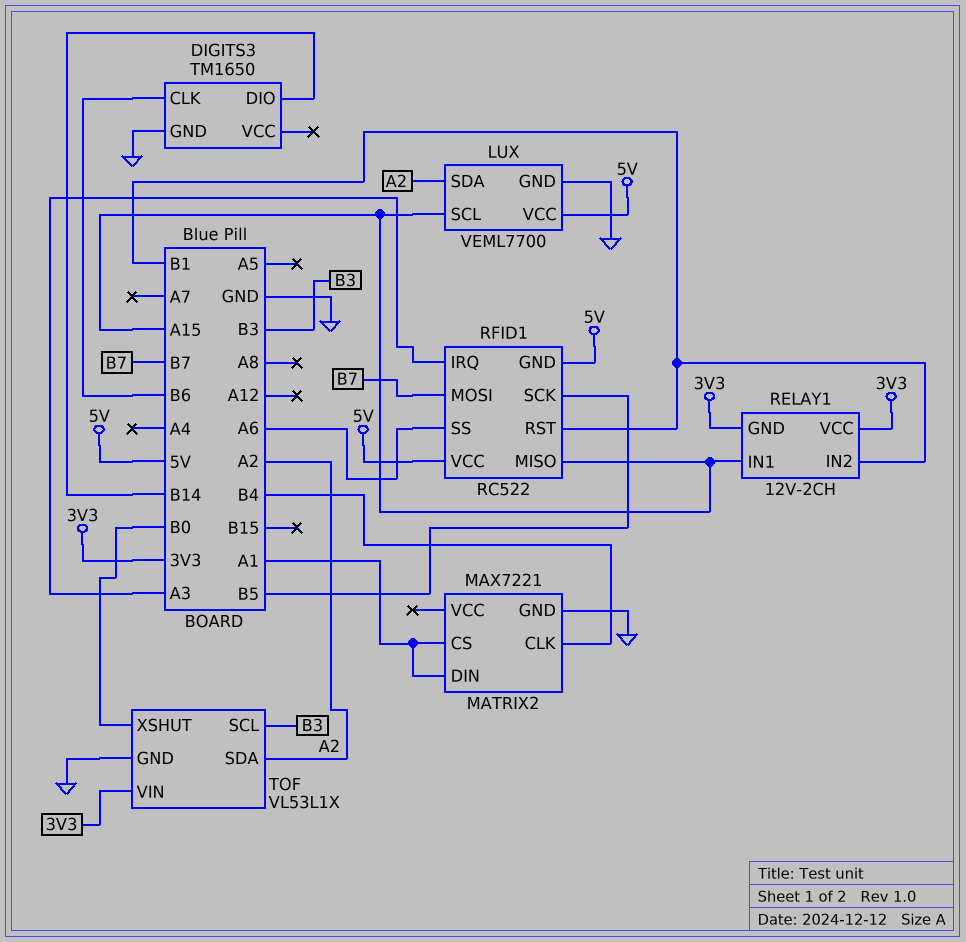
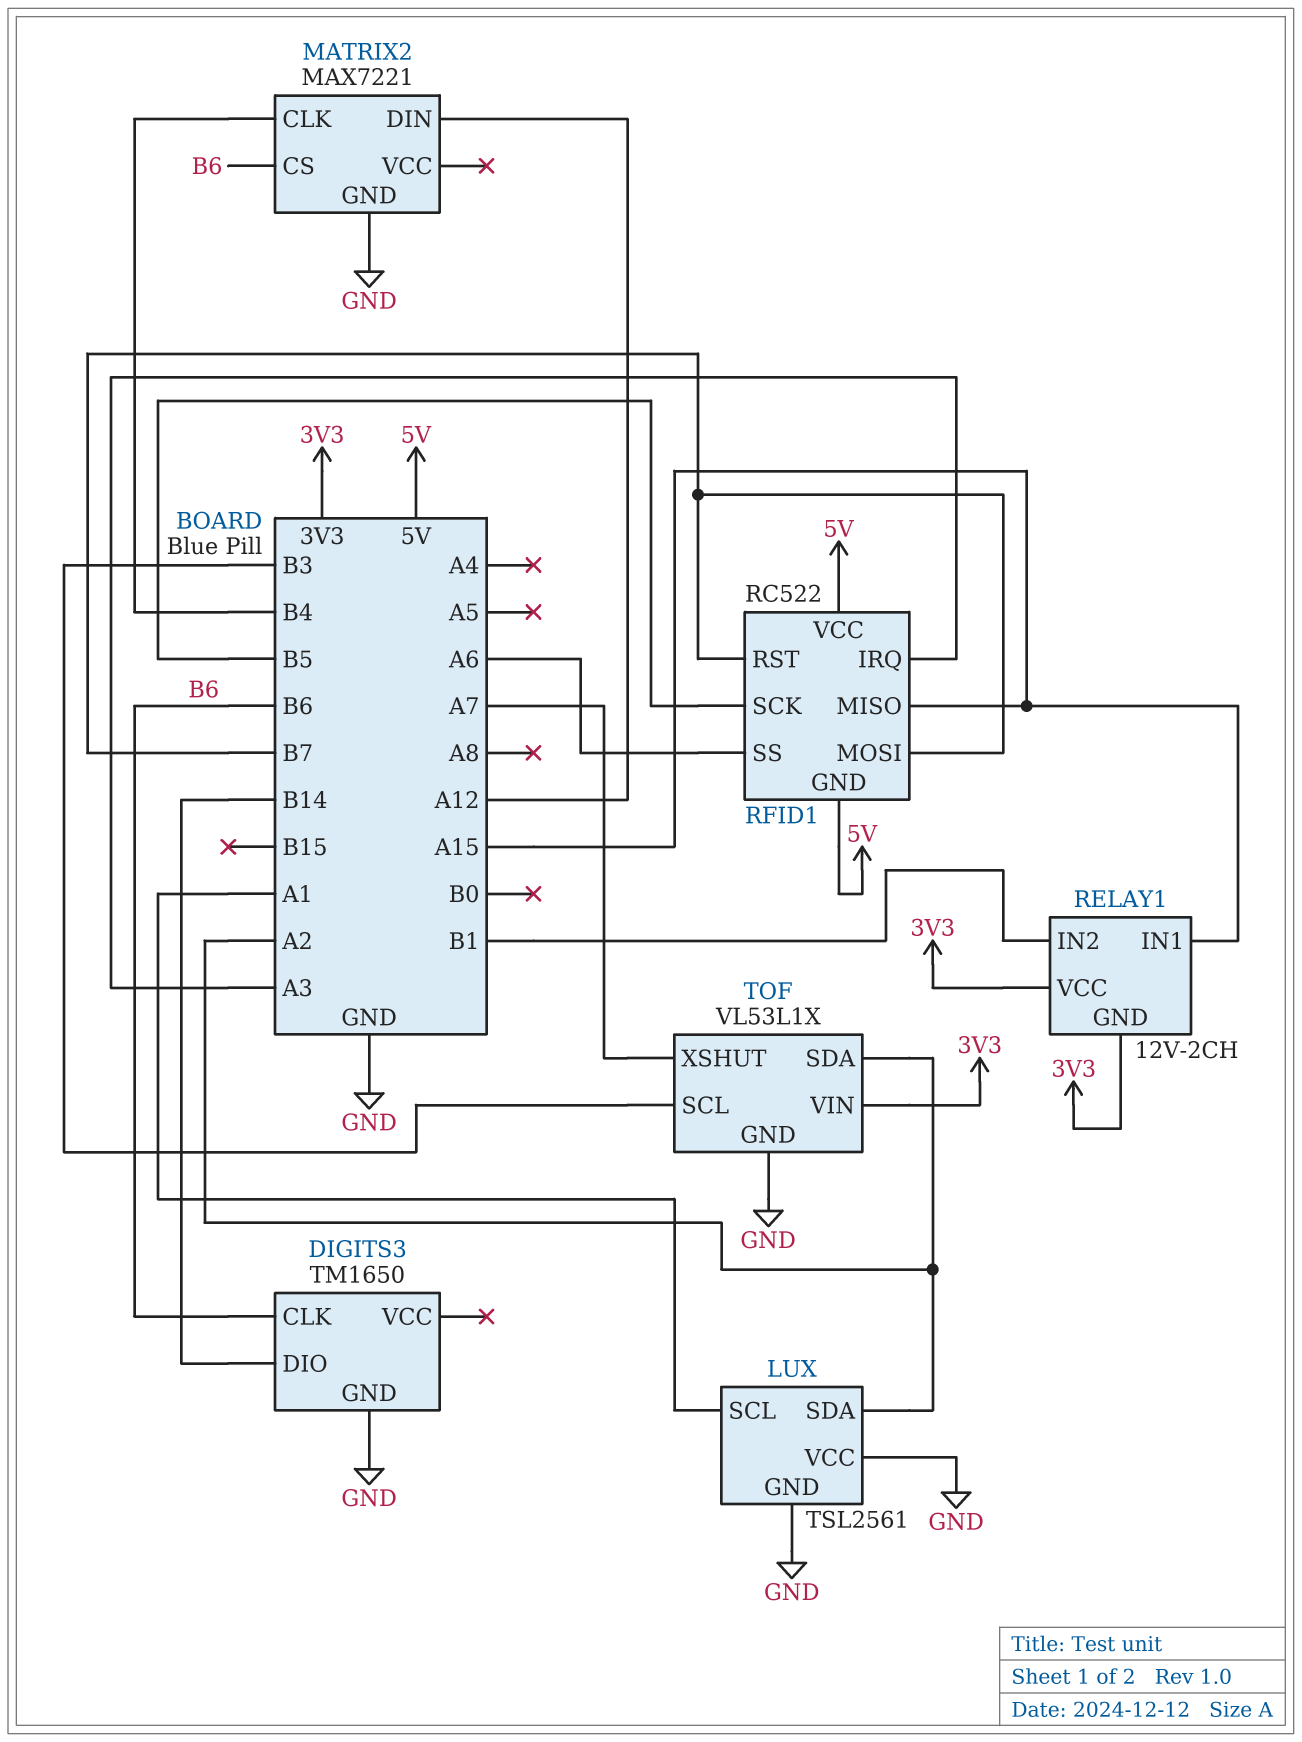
LUX: VEML7700 -> TSL2561
LUX pin SCL: A15 -> A1
LUX pin VCC: 5V -> GND
MATRIX2 pin CS: A1 -> B6
MATRIX2 pin DIN: A1 -> A12
RFID1 pin RST: B1 -> B7
TOF pin XSHUT: B0 -> A7

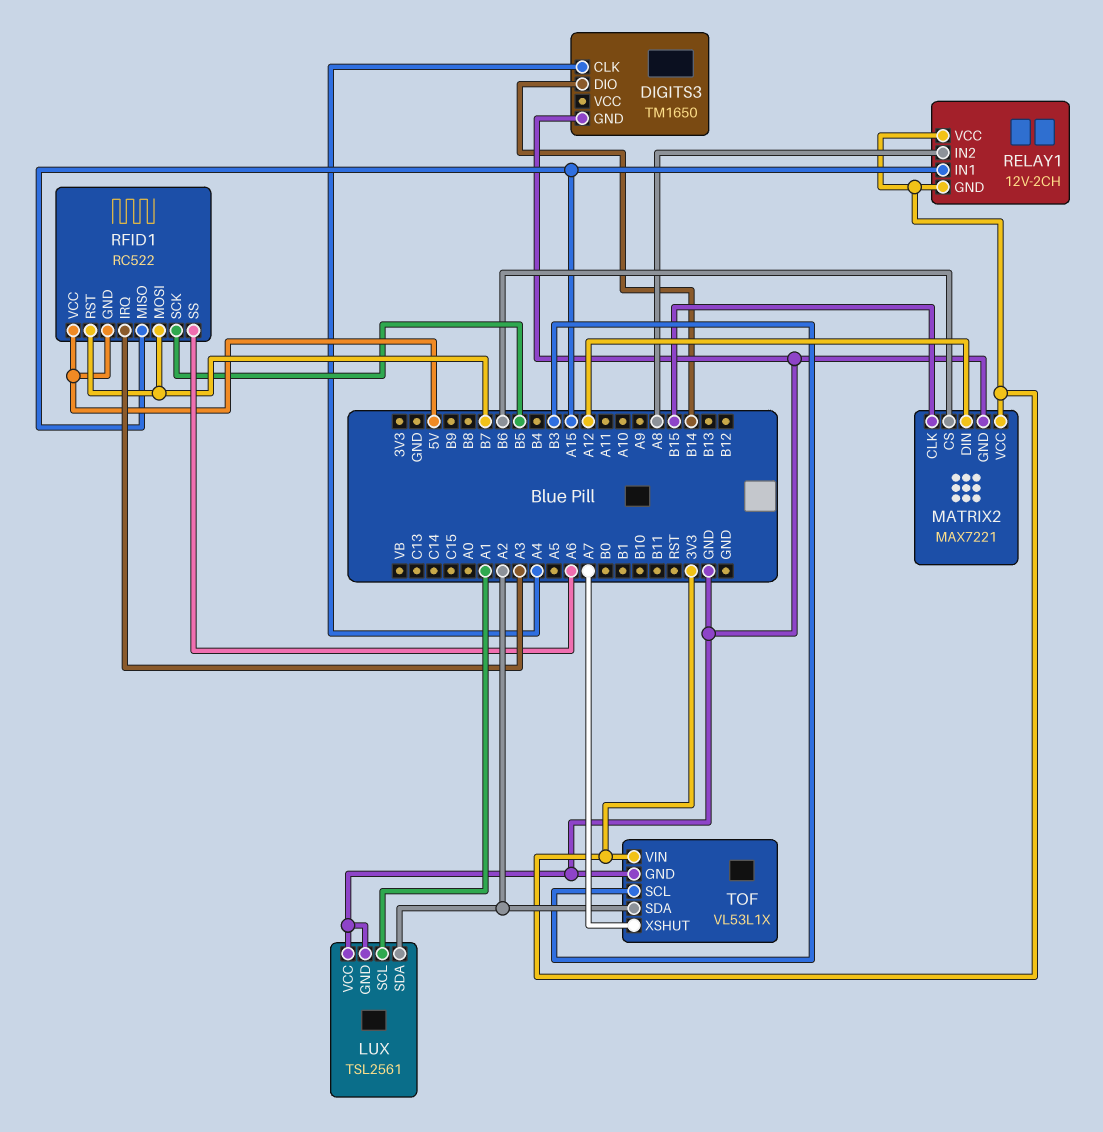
DIGITS3 pin CLK: B6 -> A4
MATRIX2 pin CLK: B4 -> B15
MATRIX2 pin VCC: none -> 3V3
RELAY1 pin IN2: B1 -> A8

